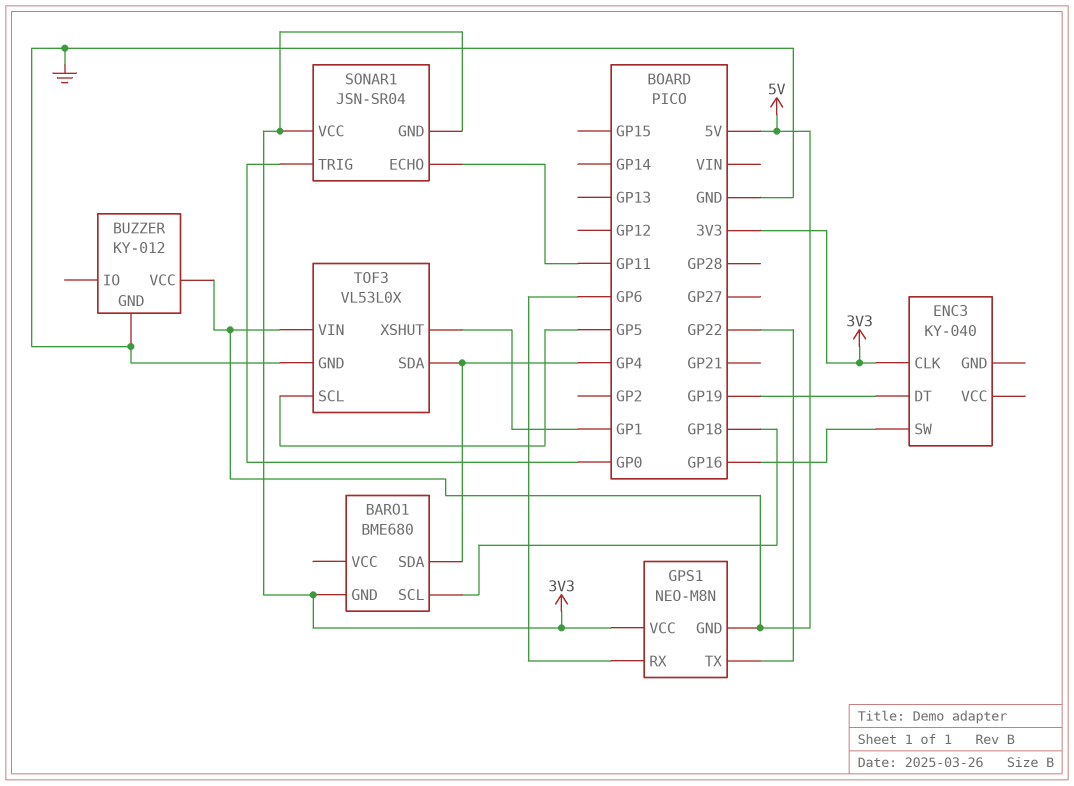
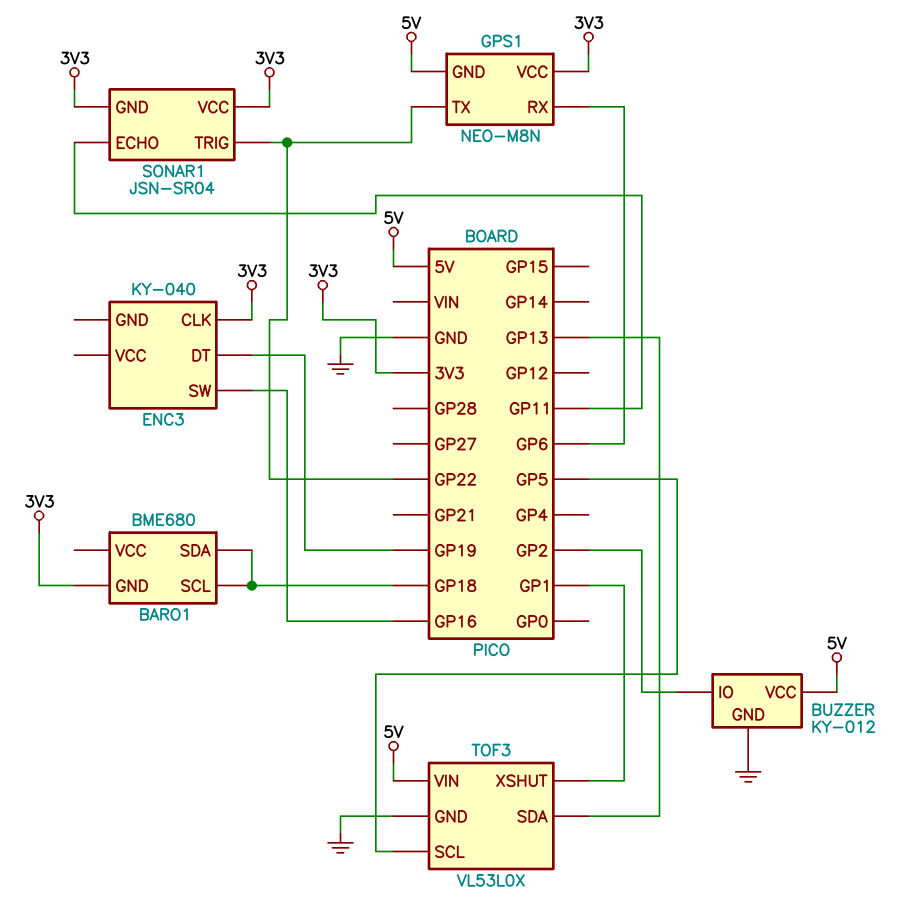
BARO1 pin SDA: GP4 -> GP18
BUZZER pin IO: none -> GP2
SONAR1 pin TRIG: GP0 -> GP22
TOF3 pin SDA: GP4 -> GP13

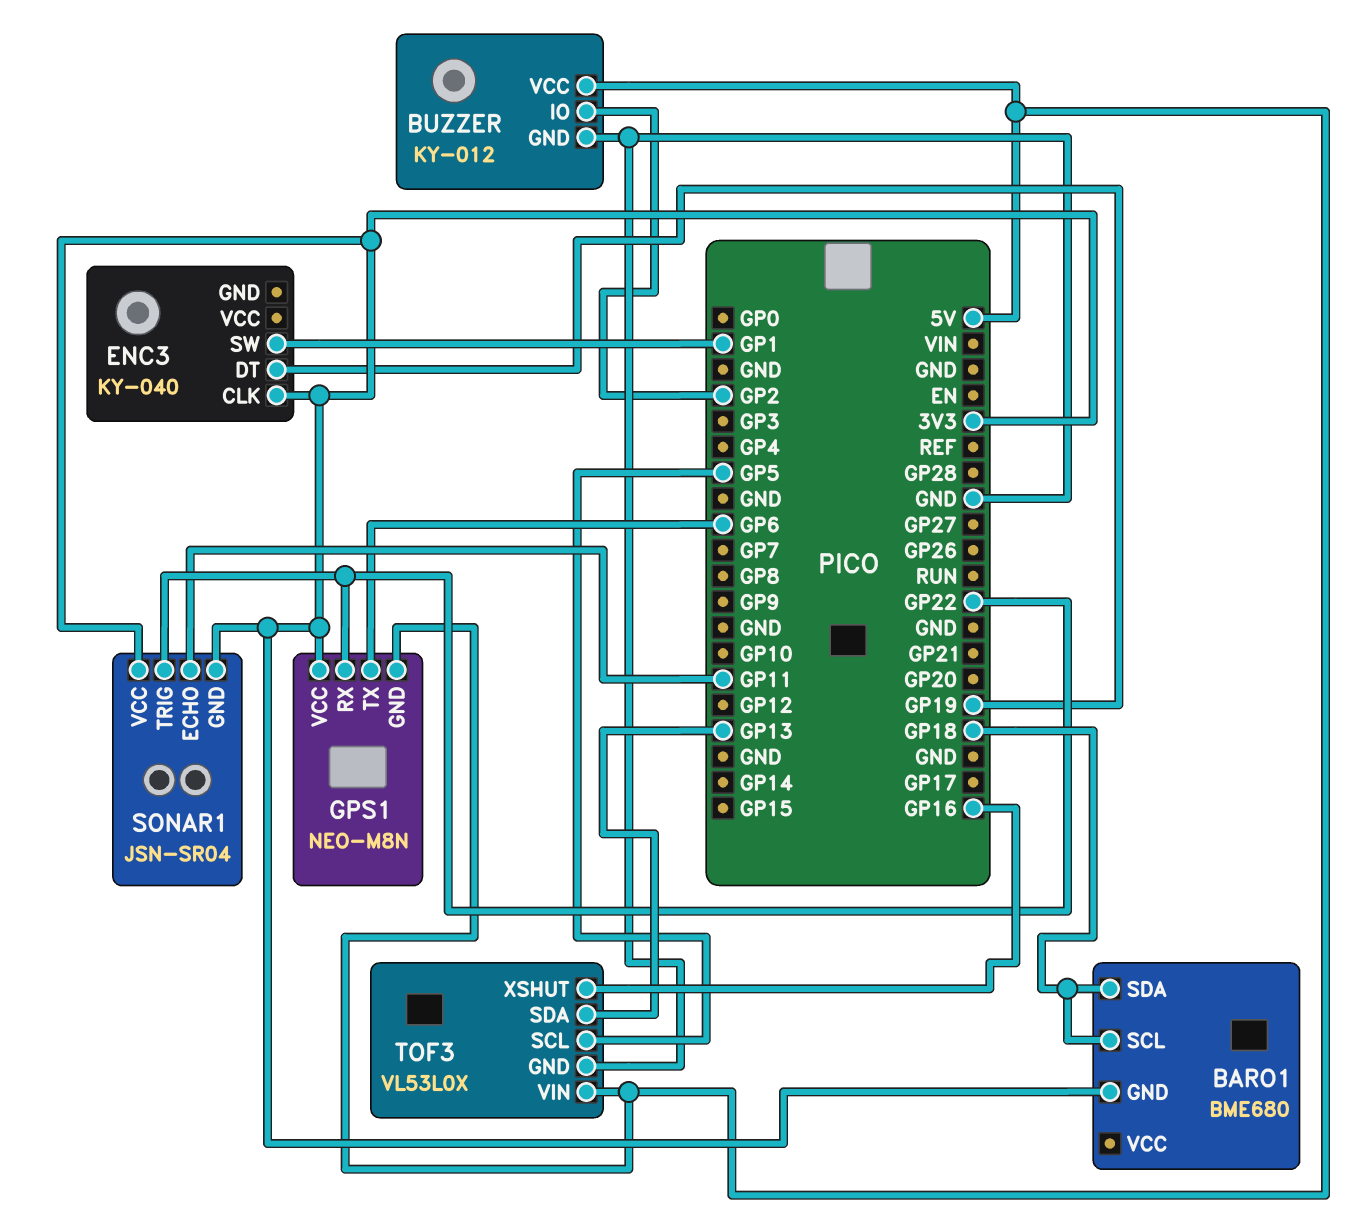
ENC3 pin SW: GP16 -> GP1
GPS1 pin RX: GP6 -> GP22
GPS1 pin TX: GP22 -> GP6
TOF3 pin XSHUT: GP1 -> GP16

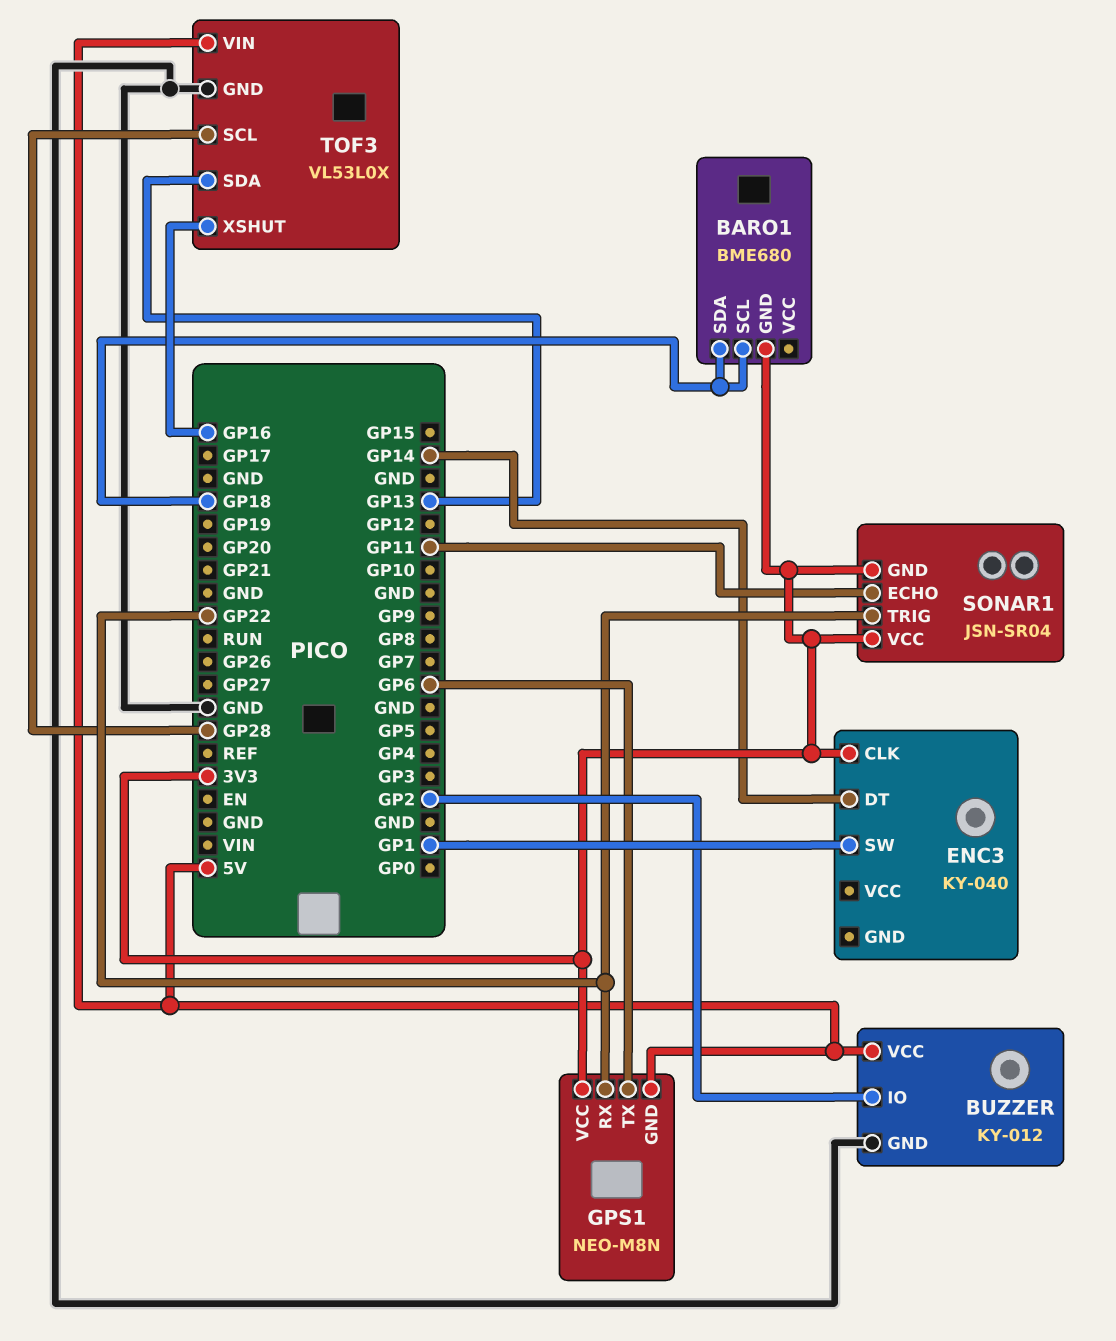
ENC3 pin DT: GP19 -> GP14
TOF3 pin SCL: GP5 -> GP28

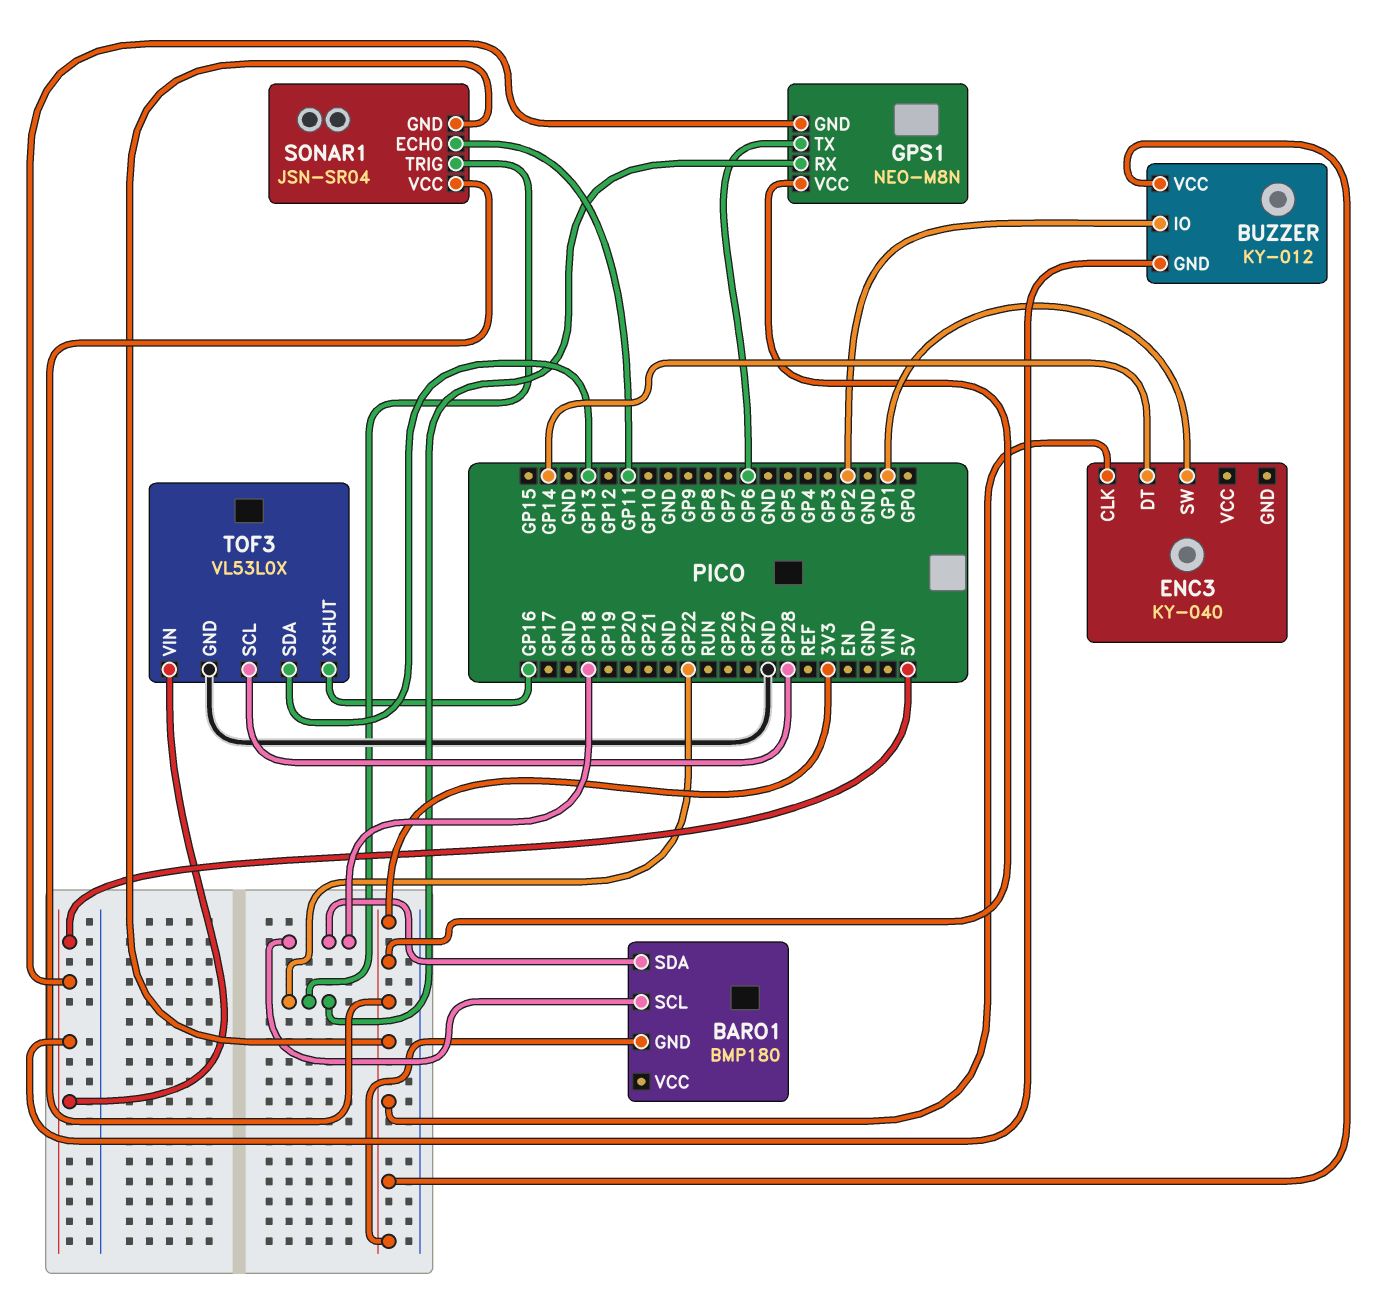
BARO1: BME680 -> BMP180
BUZZER pin GND: GND -> 5V
BUZZER pin VCC: 5V -> 3V3

